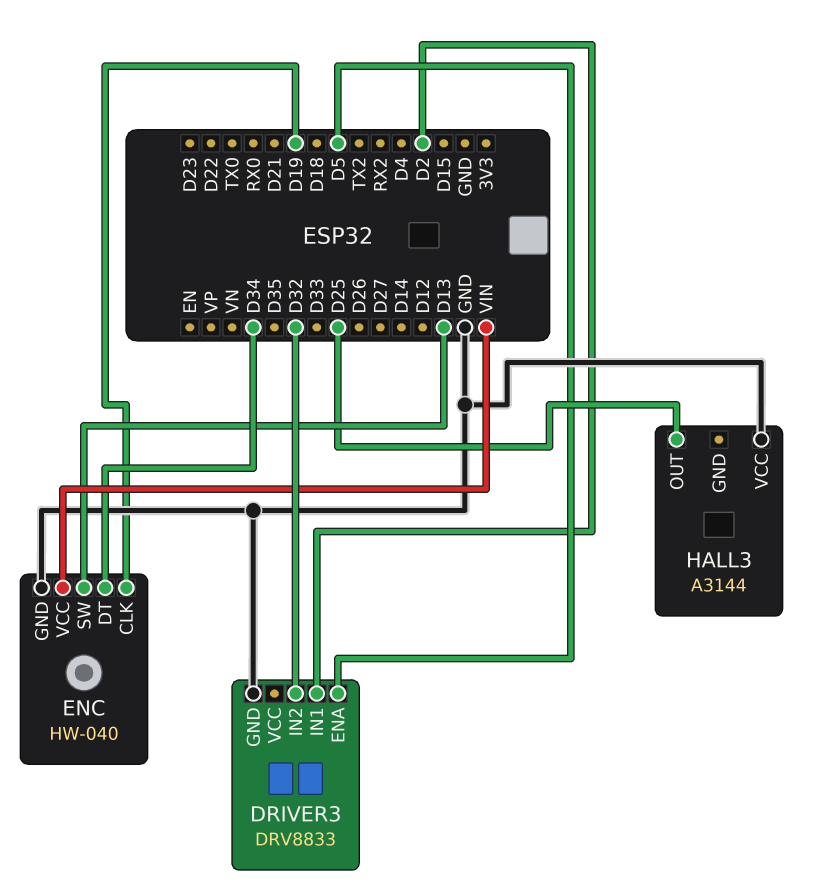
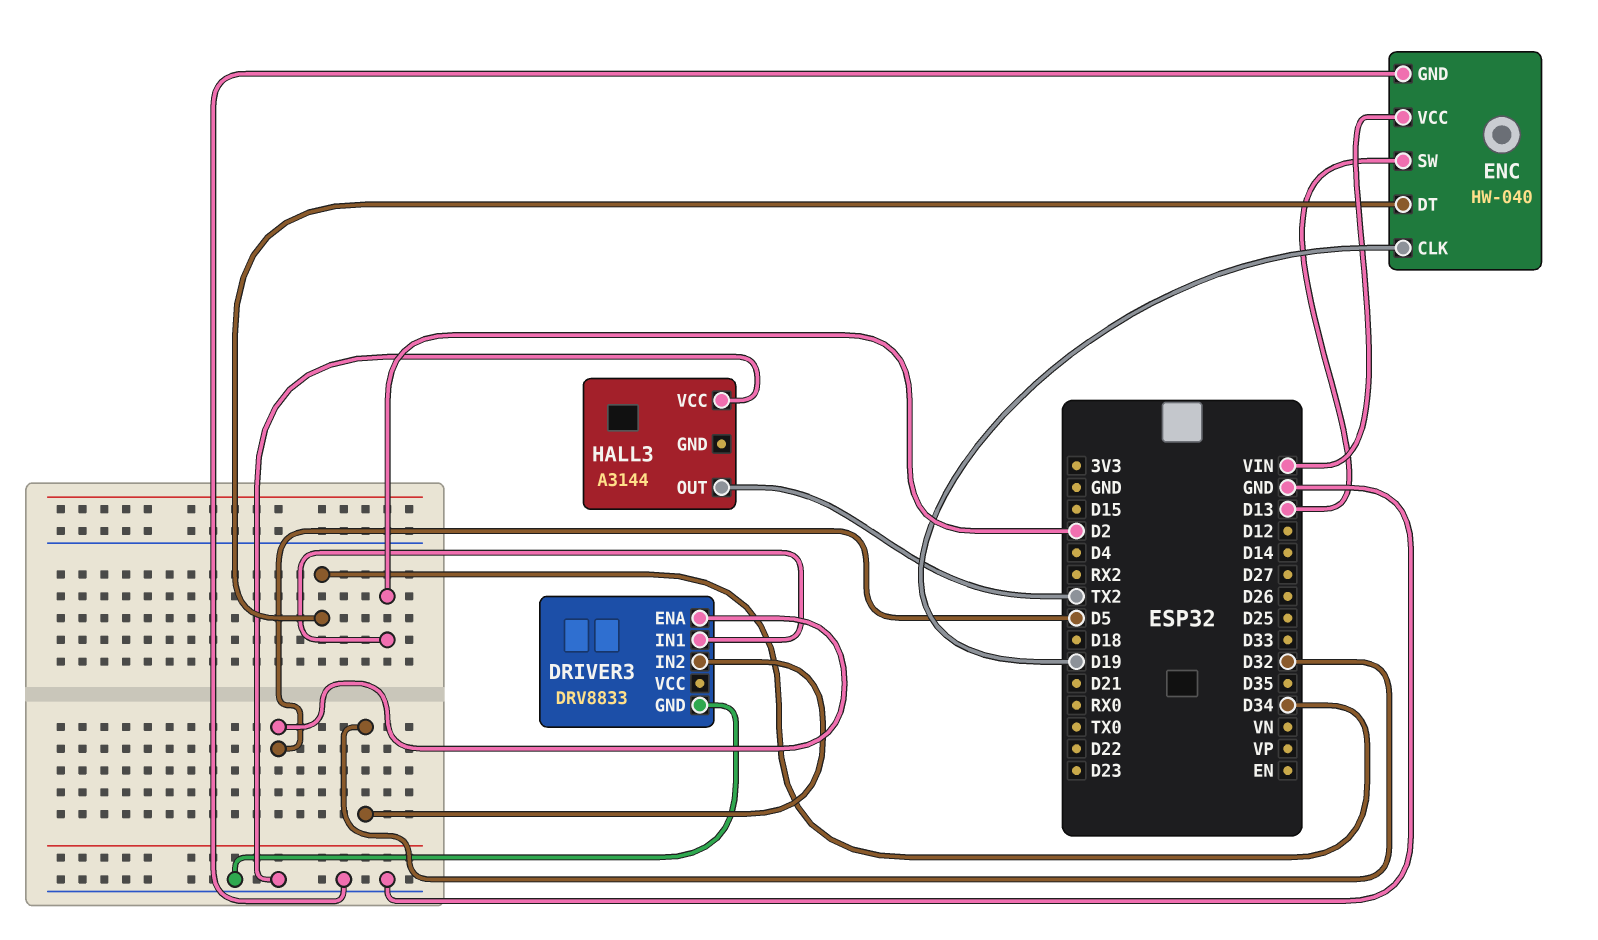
HALL3 pin OUT: D25 -> TX2

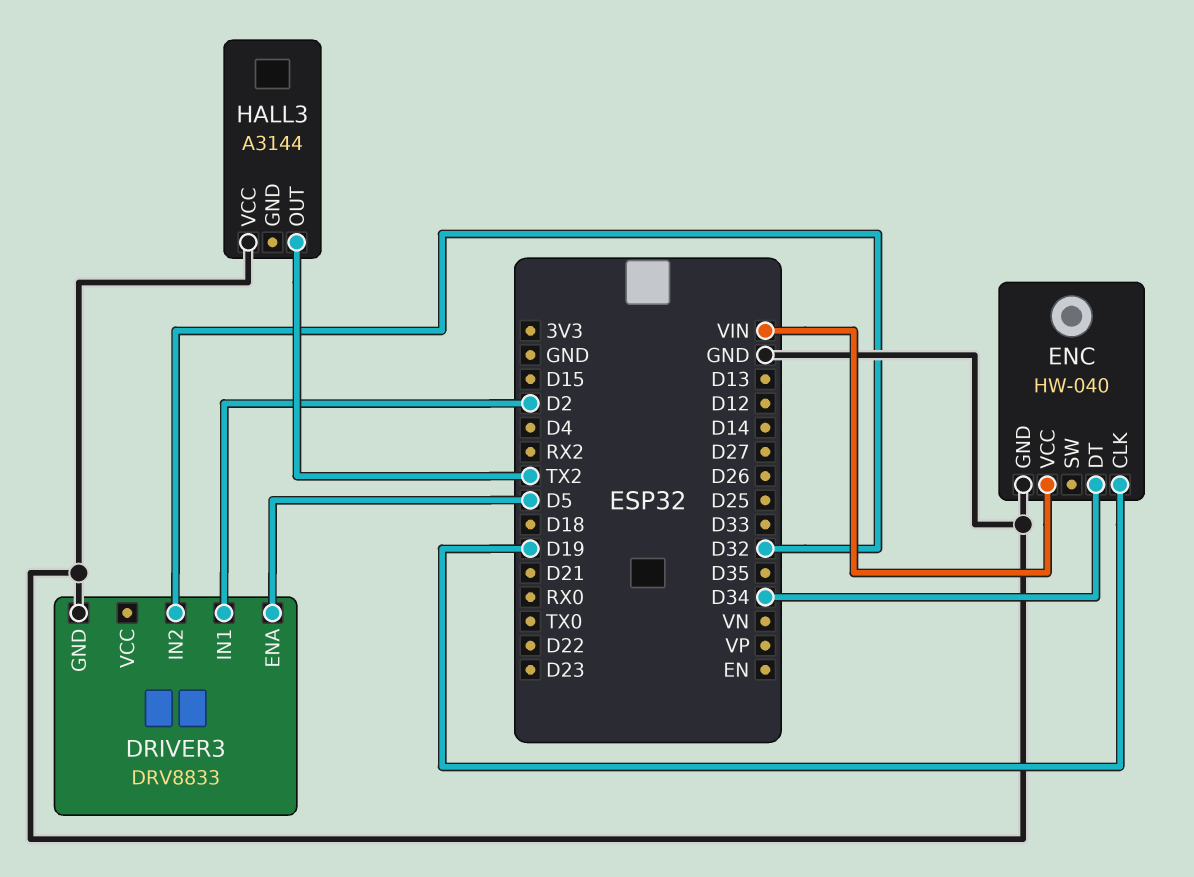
ENC pin SW: D13 -> none

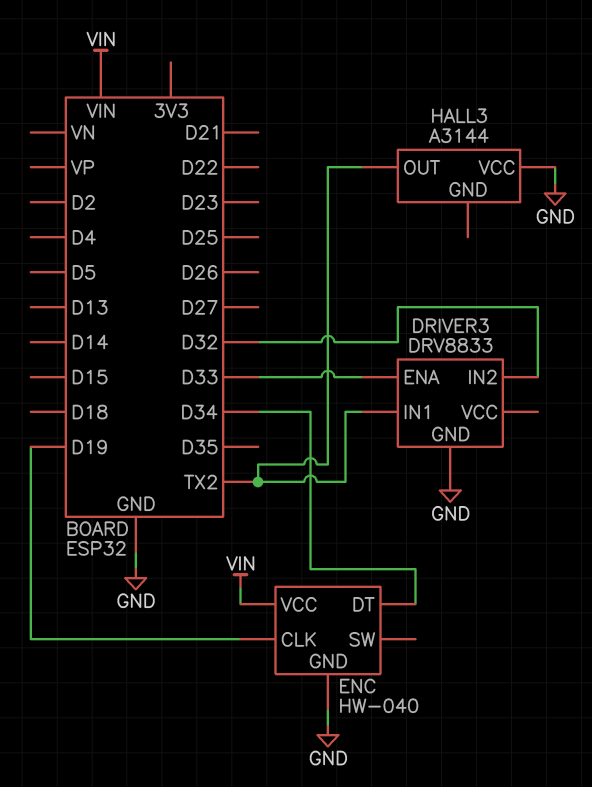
DRIVER3 pin ENA: D5 -> D33
DRIVER3 pin IN1: D2 -> TX2

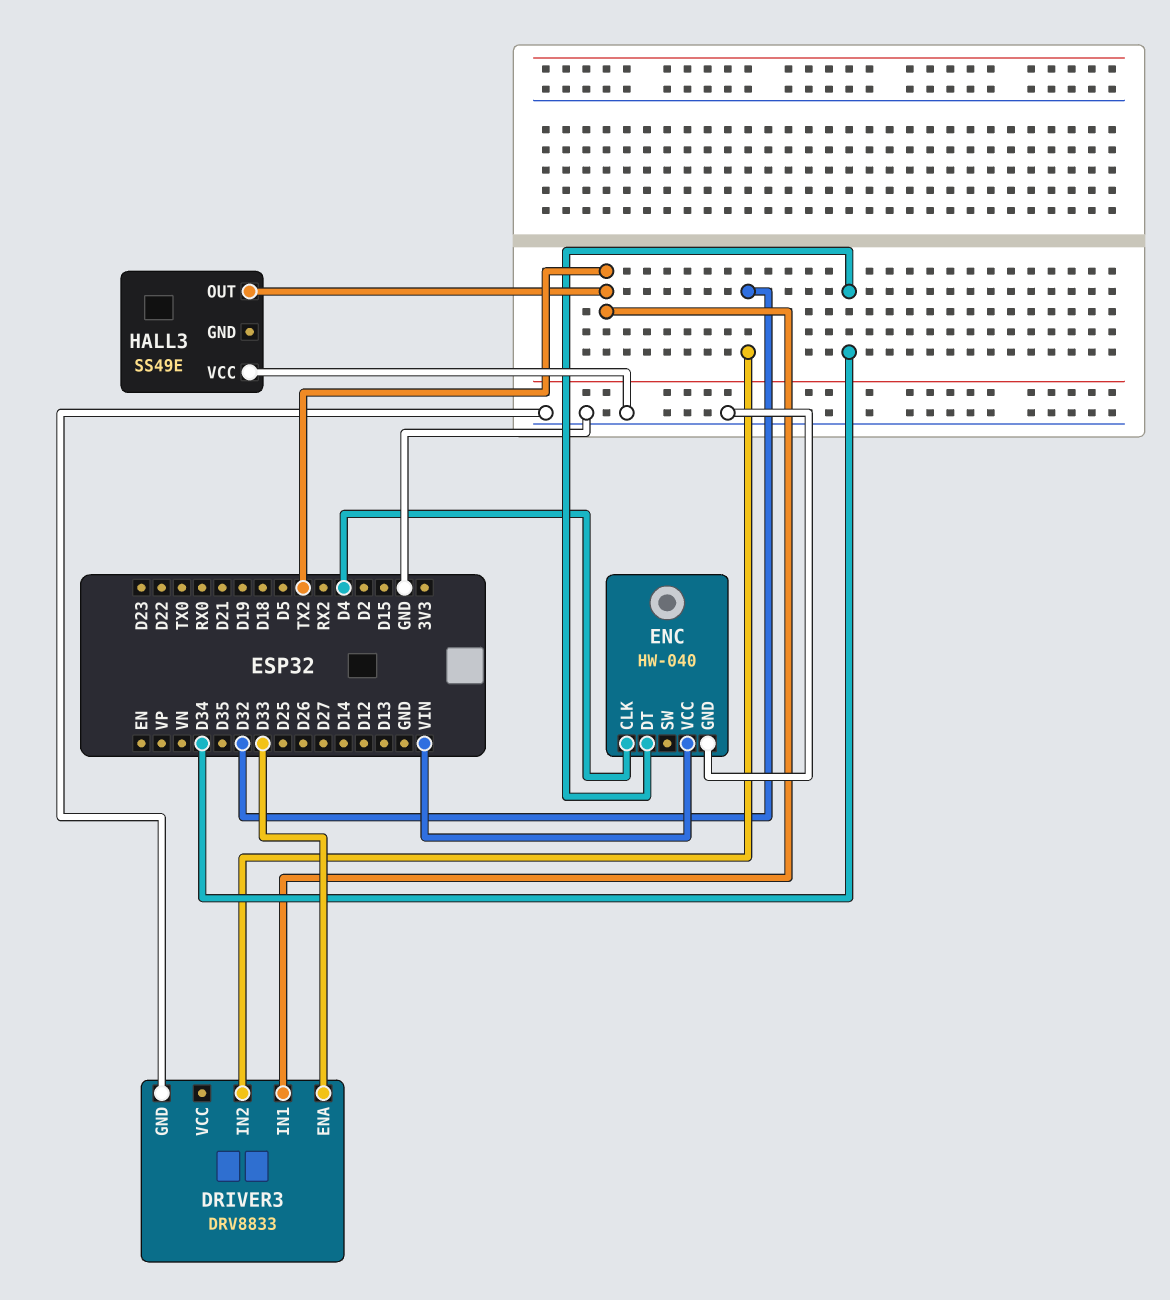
ENC pin CLK: D19 -> D4
HALL3: A3144 -> SS49E

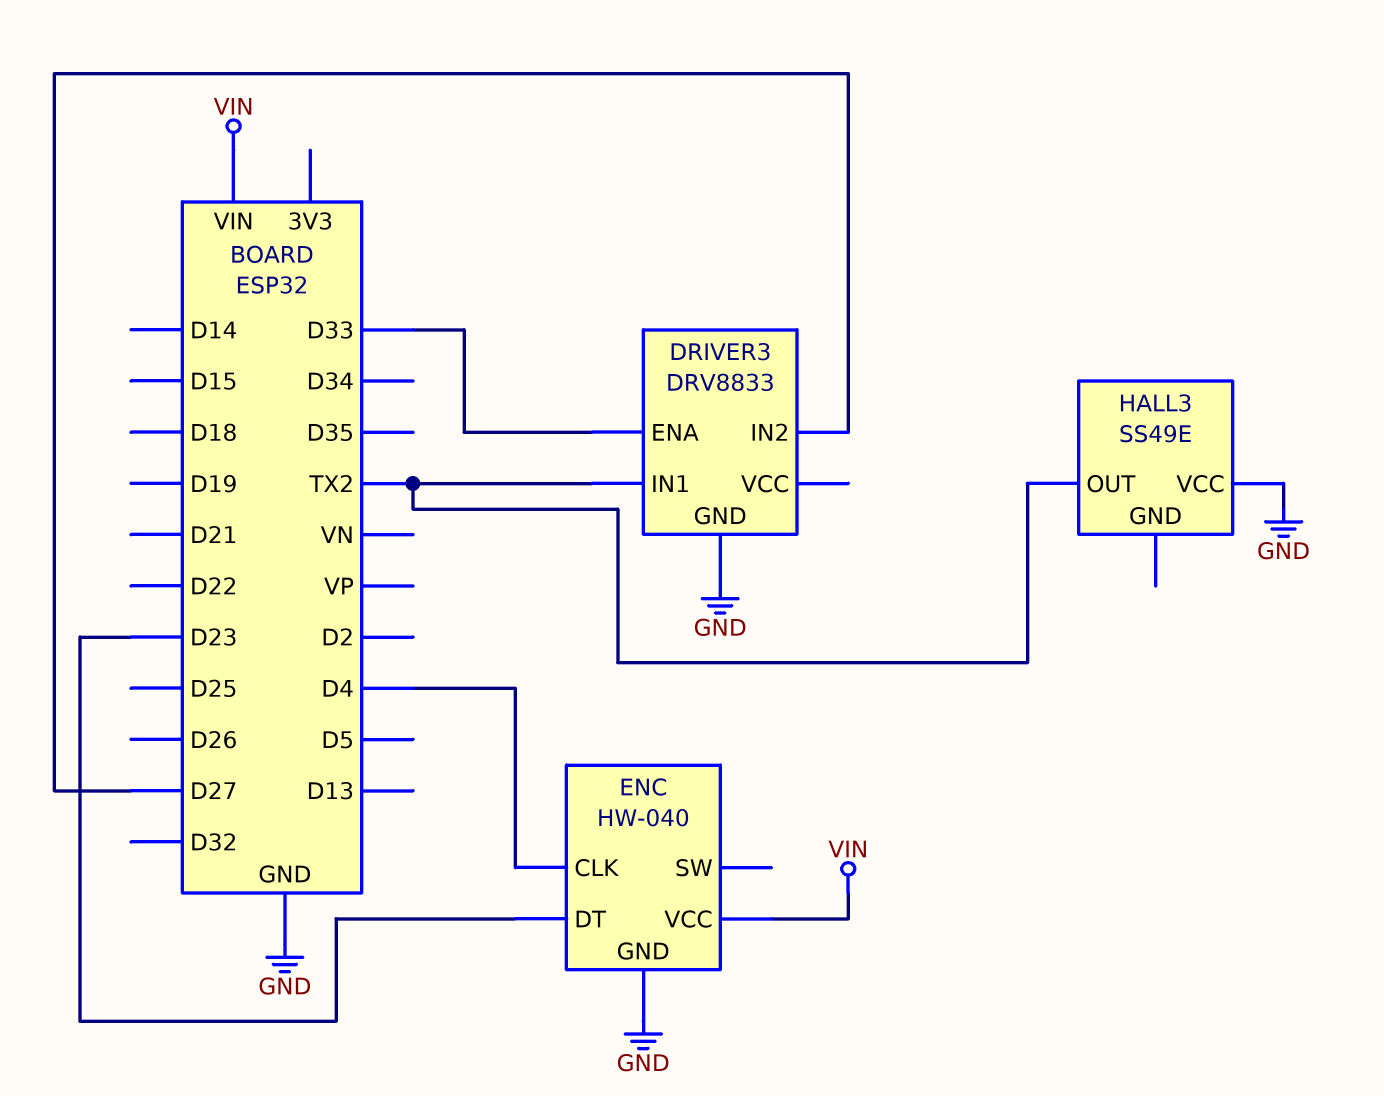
DRIVER3 pin IN2: D32 -> D27
ENC pin DT: D34 -> D23

